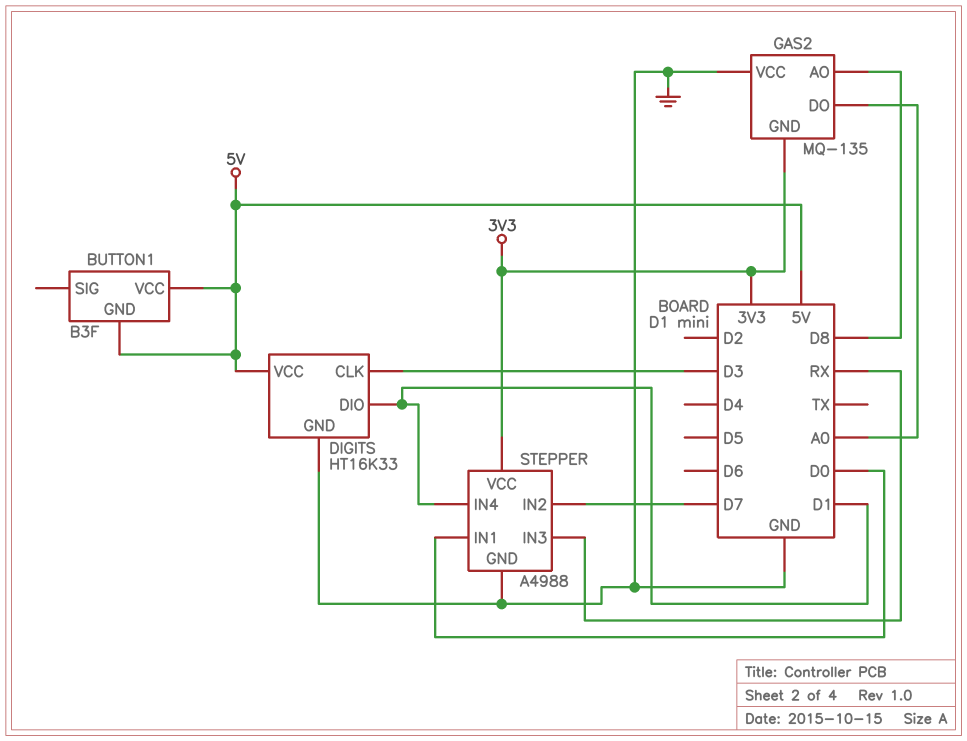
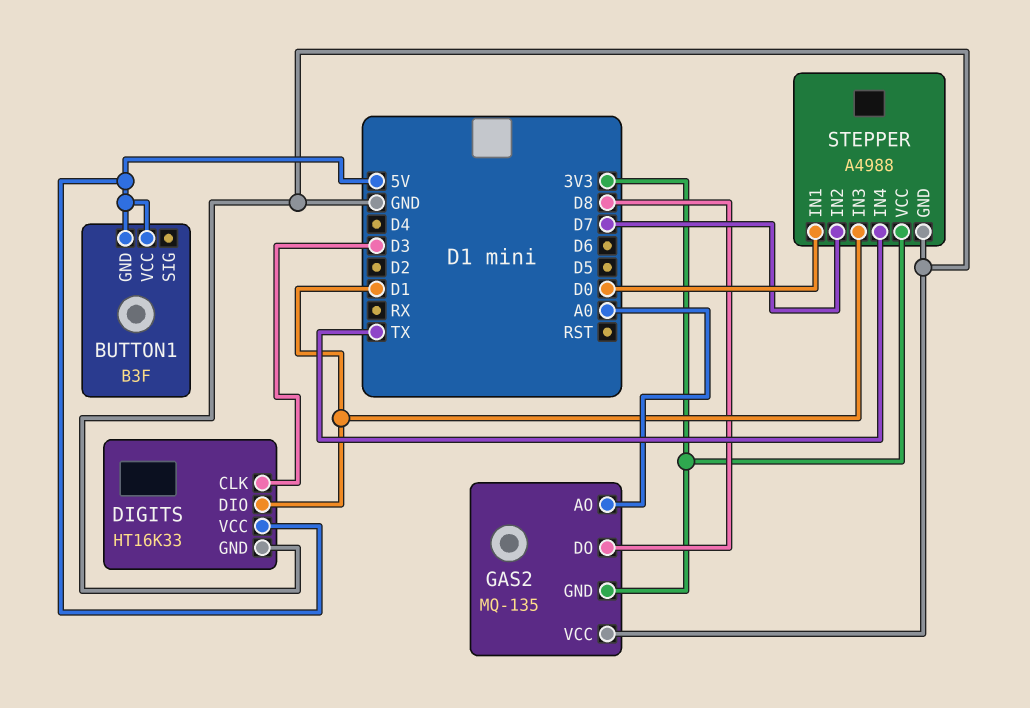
GAS2 pin AO: D8 -> A0
GAS2 pin DO: A0 -> D8
STEPPER pin IN3: RX -> D1
STEPPER pin IN4: D1 -> TX

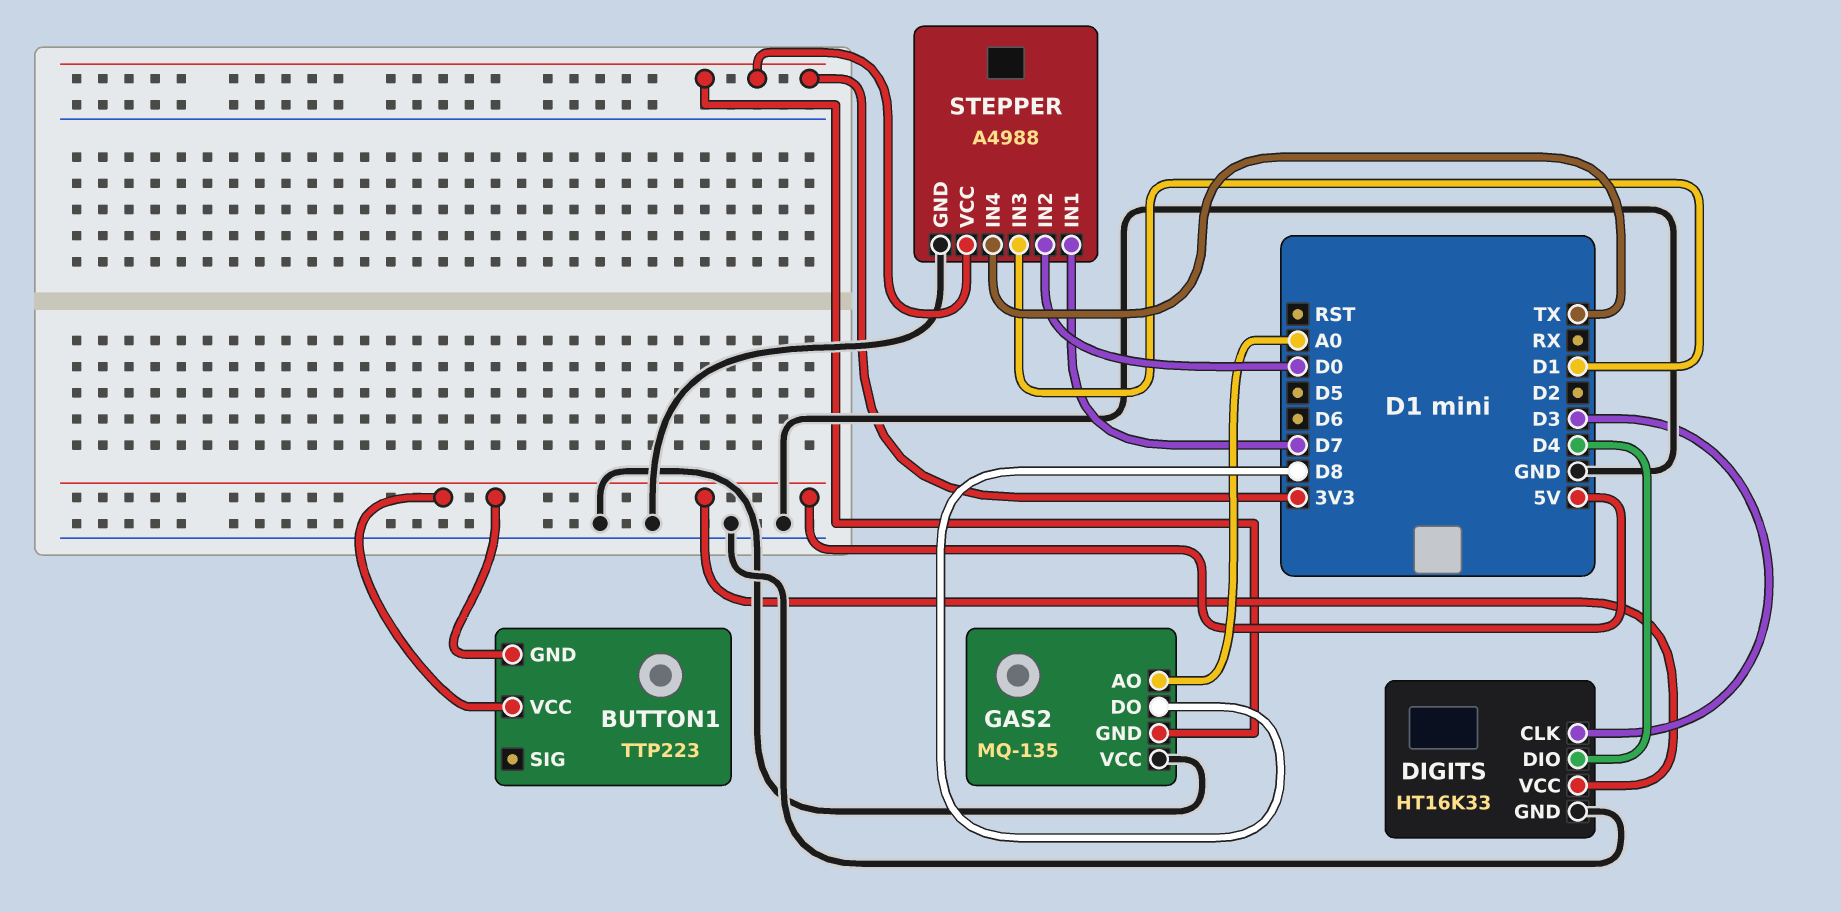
BUTTON1: B3F -> TTP223
DIGITS pin DIO: D1 -> D4
STEPPER pin IN1: D0 -> D7
STEPPER pin IN2: D7 -> D0

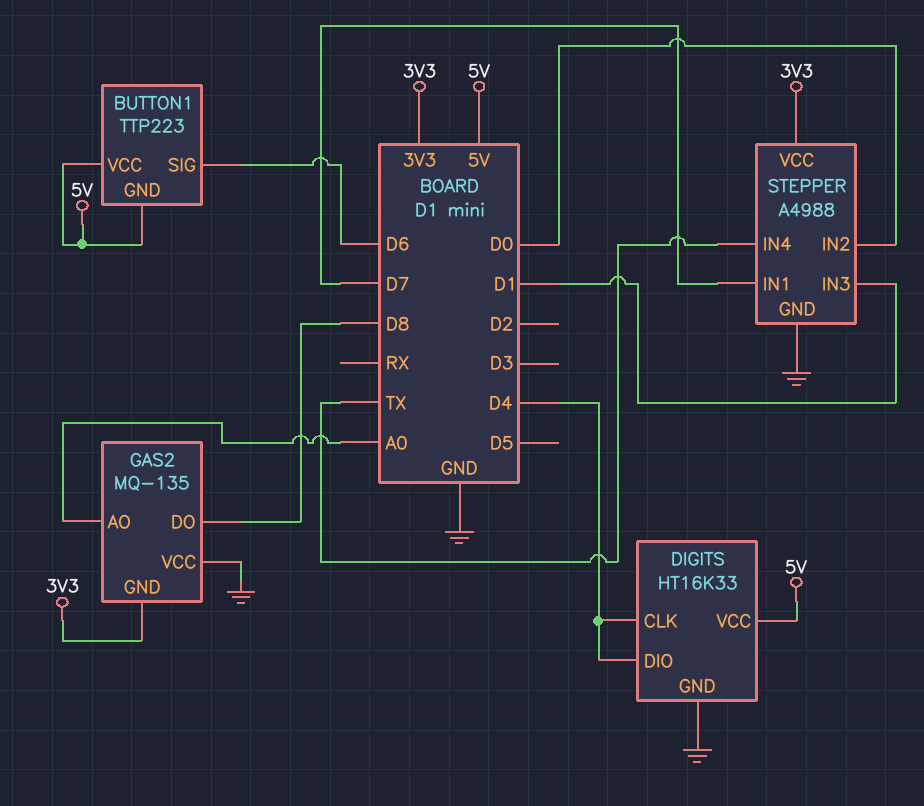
BUTTON1 pin SIG: none -> D6
DIGITS pin CLK: D3 -> D4

